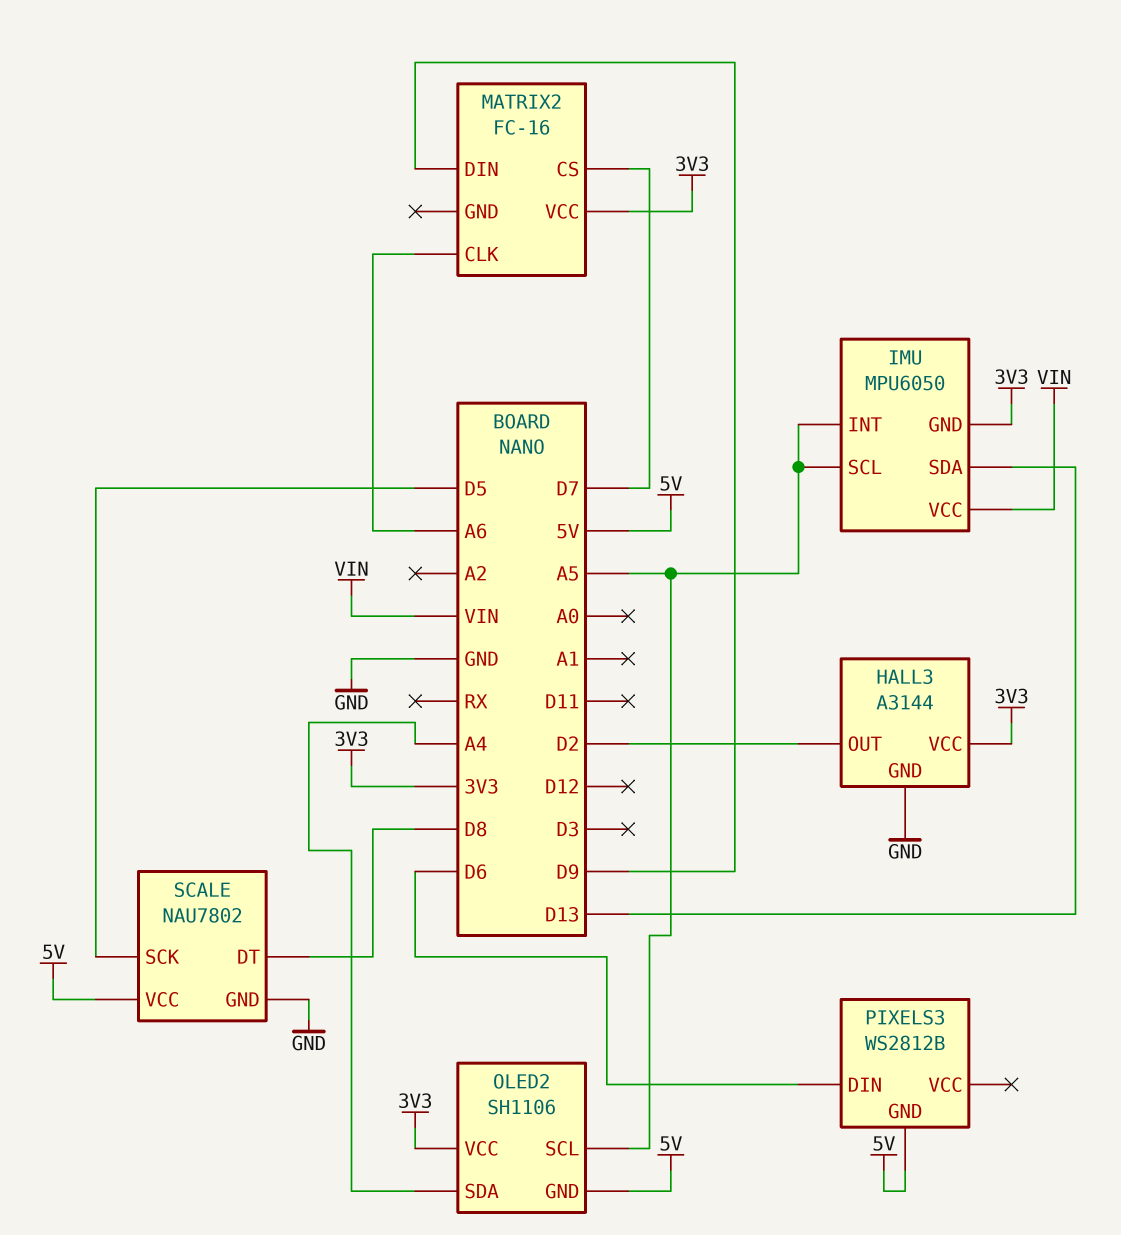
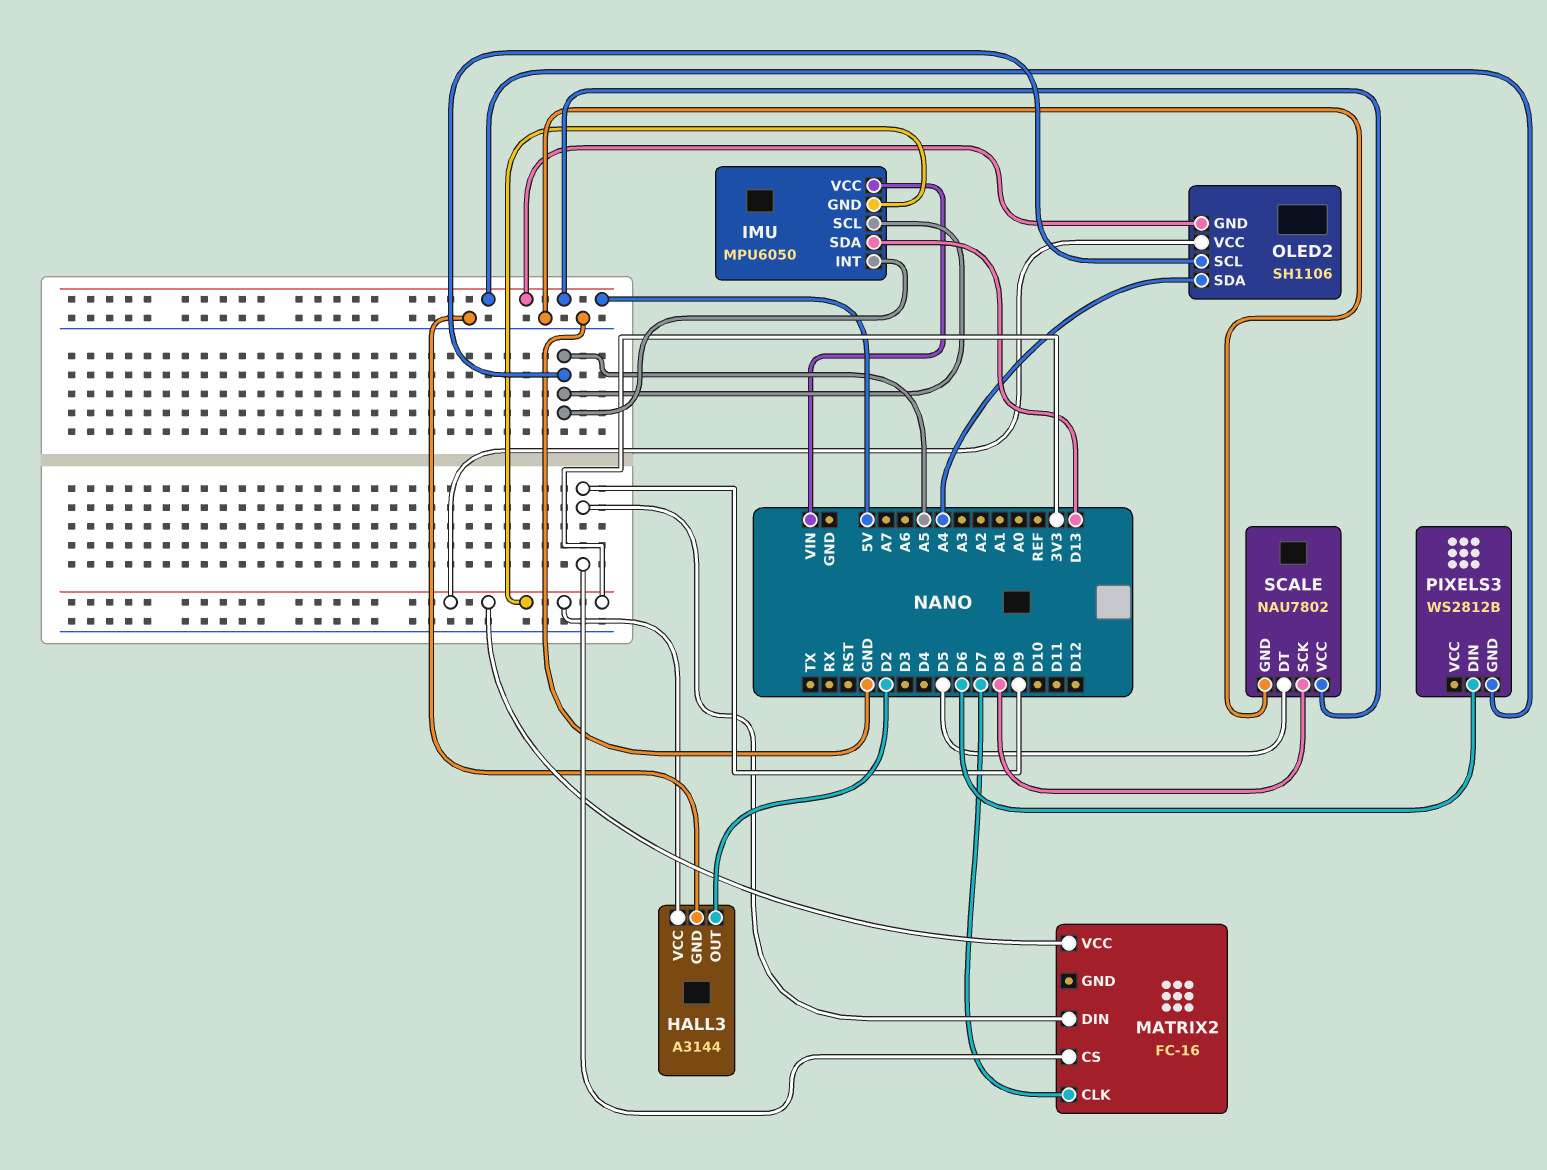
MATRIX2 pin CLK: A6 -> D7
MATRIX2 pin CS: D7 -> D9
SCALE pin DT: D8 -> D5
SCALE pin SCK: D5 -> D8

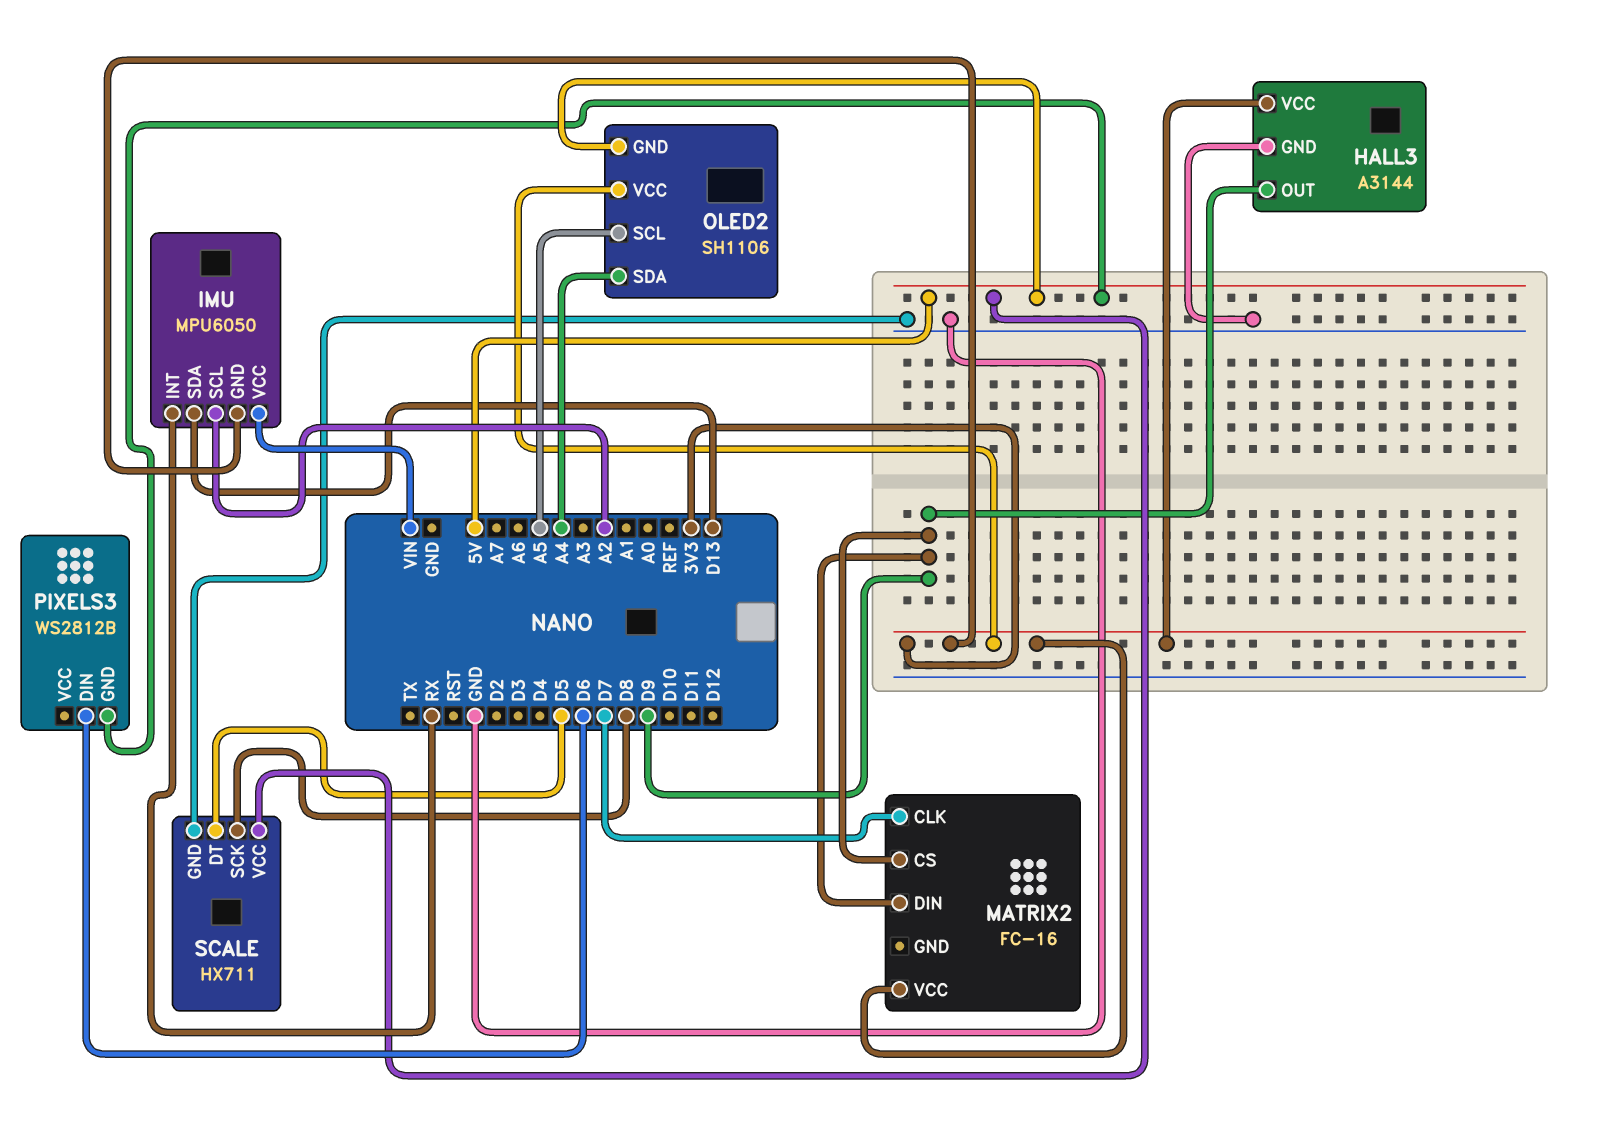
HALL3 pin OUT: D2 -> D9
IMU pin INT: A5 -> RX
IMU pin SCL: A5 -> A2
SCALE: NAU7802 -> HX711

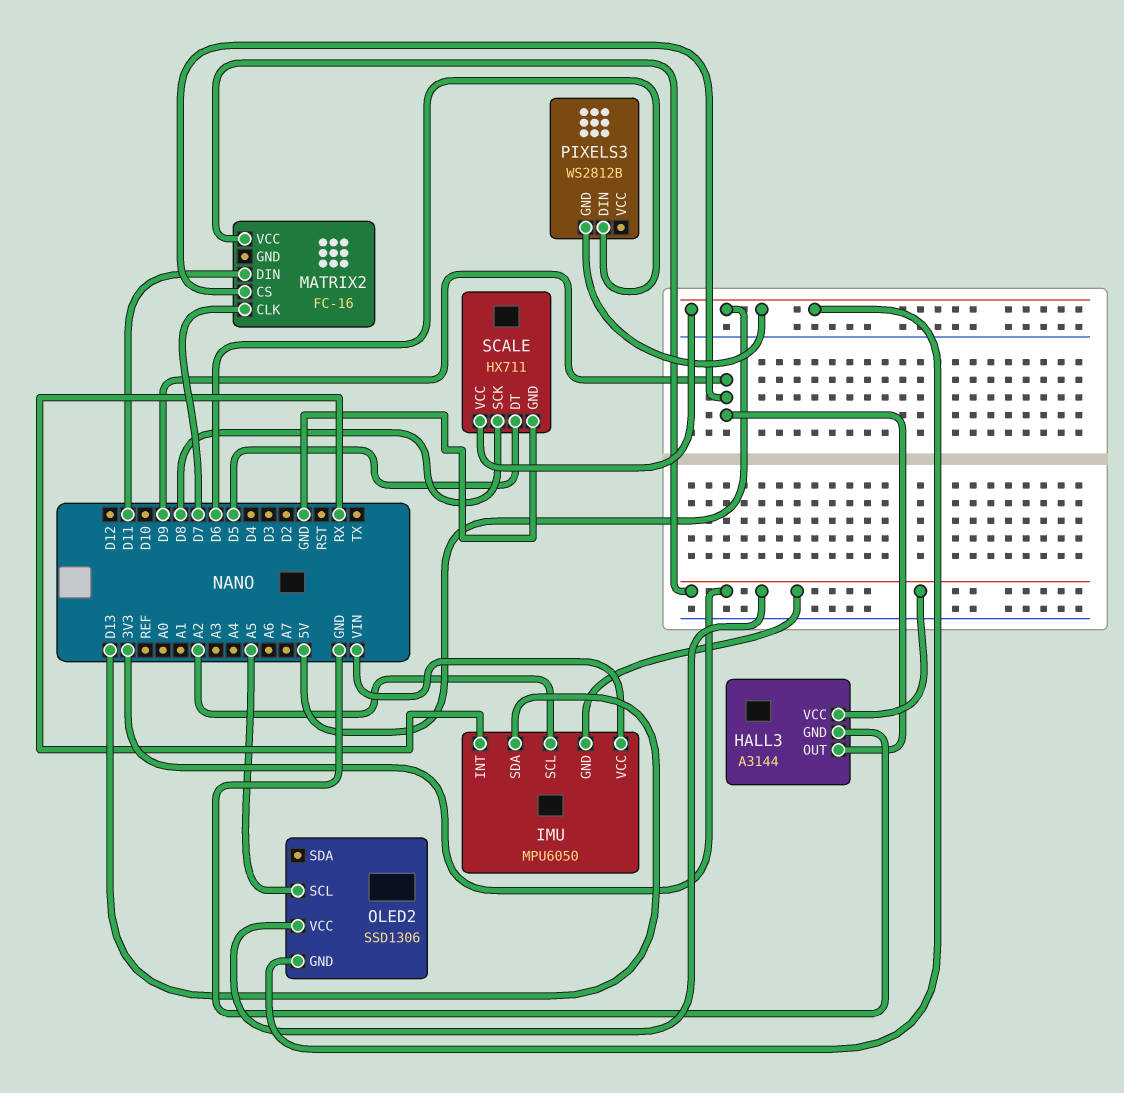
MATRIX2 pin DIN: D9 -> D11
OLED2: SH1106 -> SSD1306
OLED2 pin SDA: A4 -> none

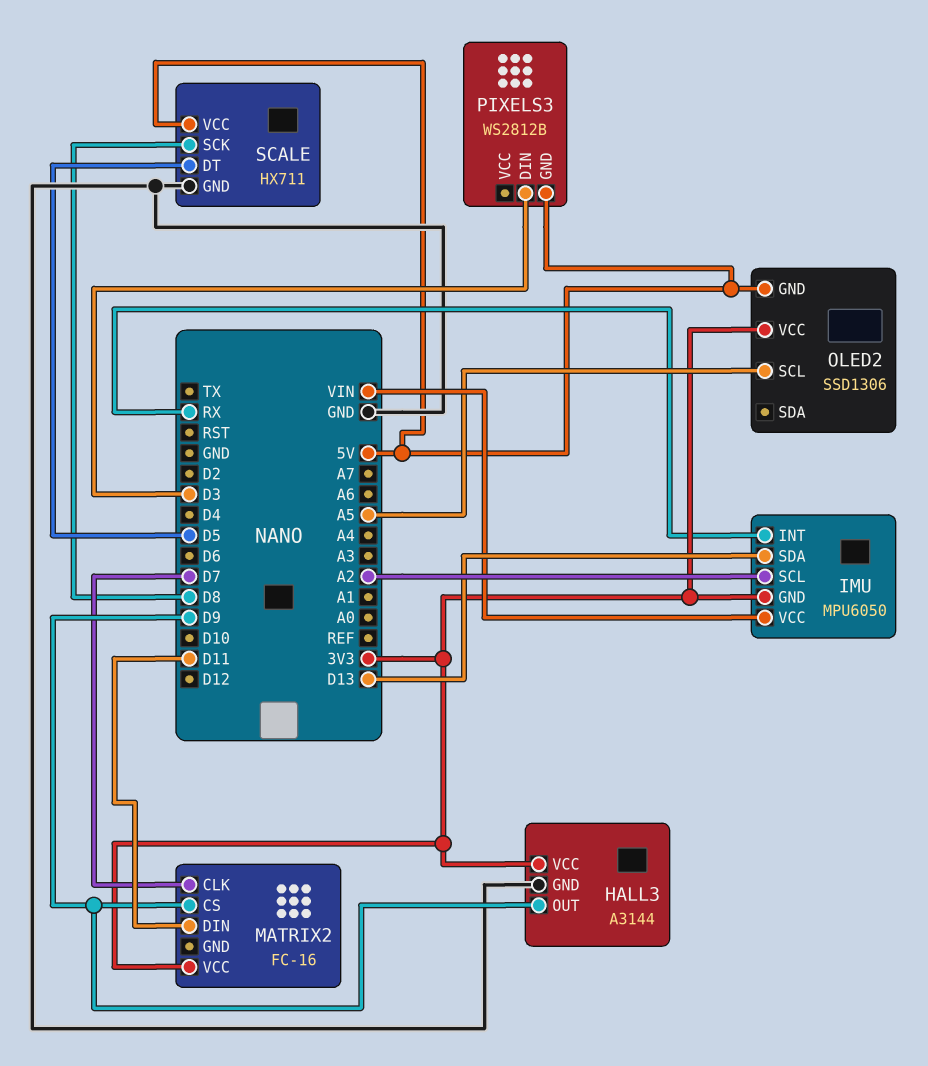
PIXELS3 pin DIN: D6 -> D3

